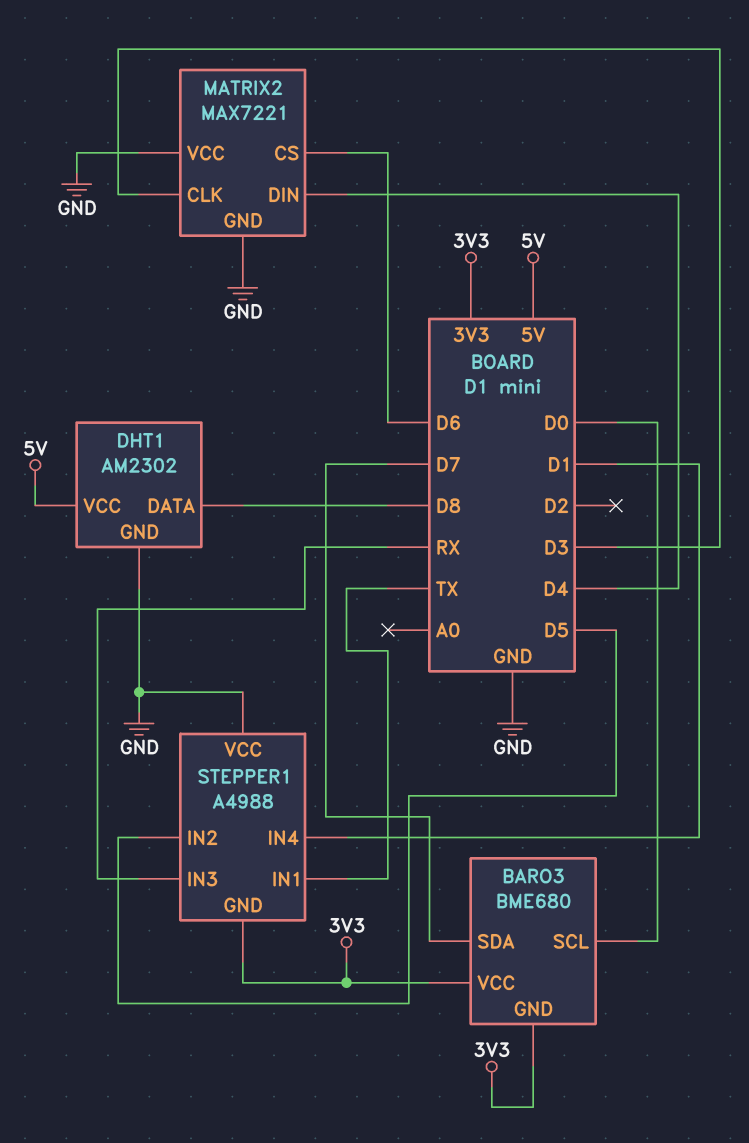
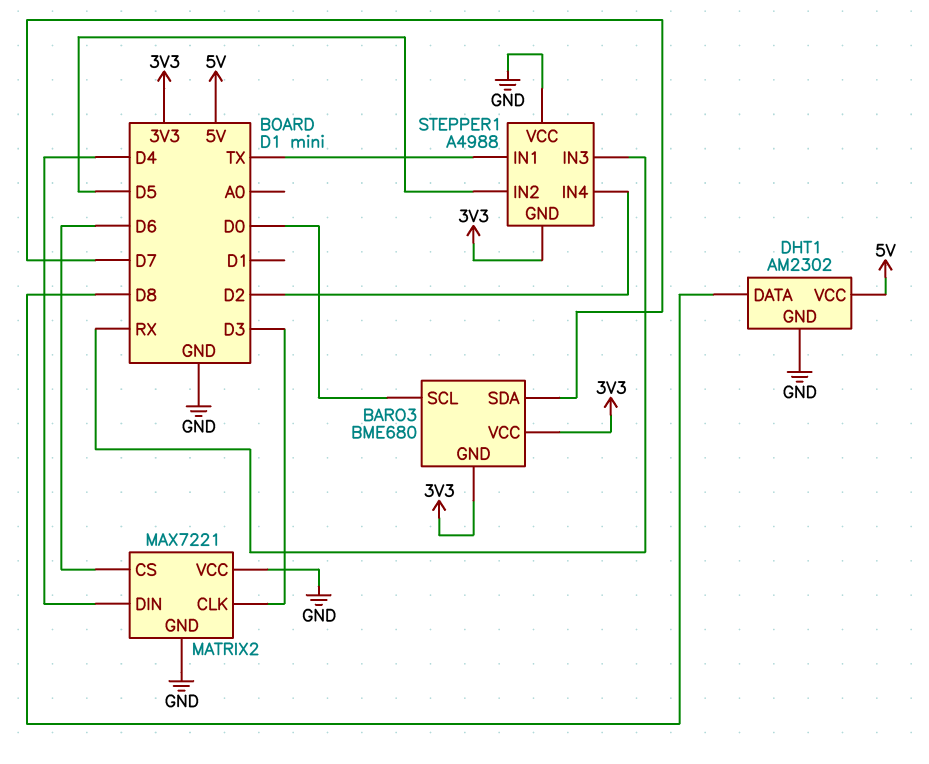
STEPPER1 pin IN4: D1 -> D2

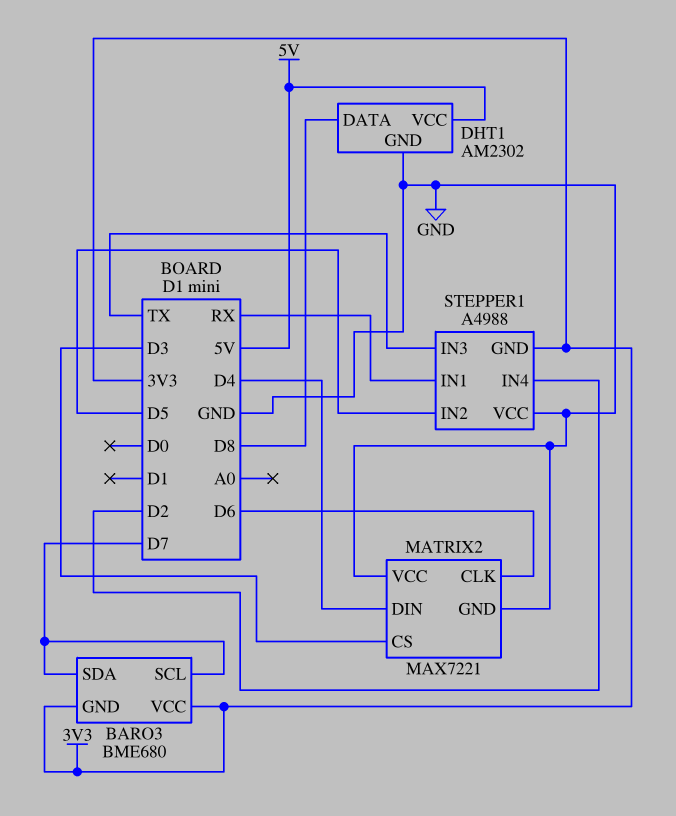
BARO3 pin SCL: D0 -> D7
MATRIX2 pin CLK: D3 -> D6
MATRIX2 pin CS: D6 -> D3
STEPPER1 pin IN1: TX -> RX
STEPPER1 pin IN3: RX -> TX

